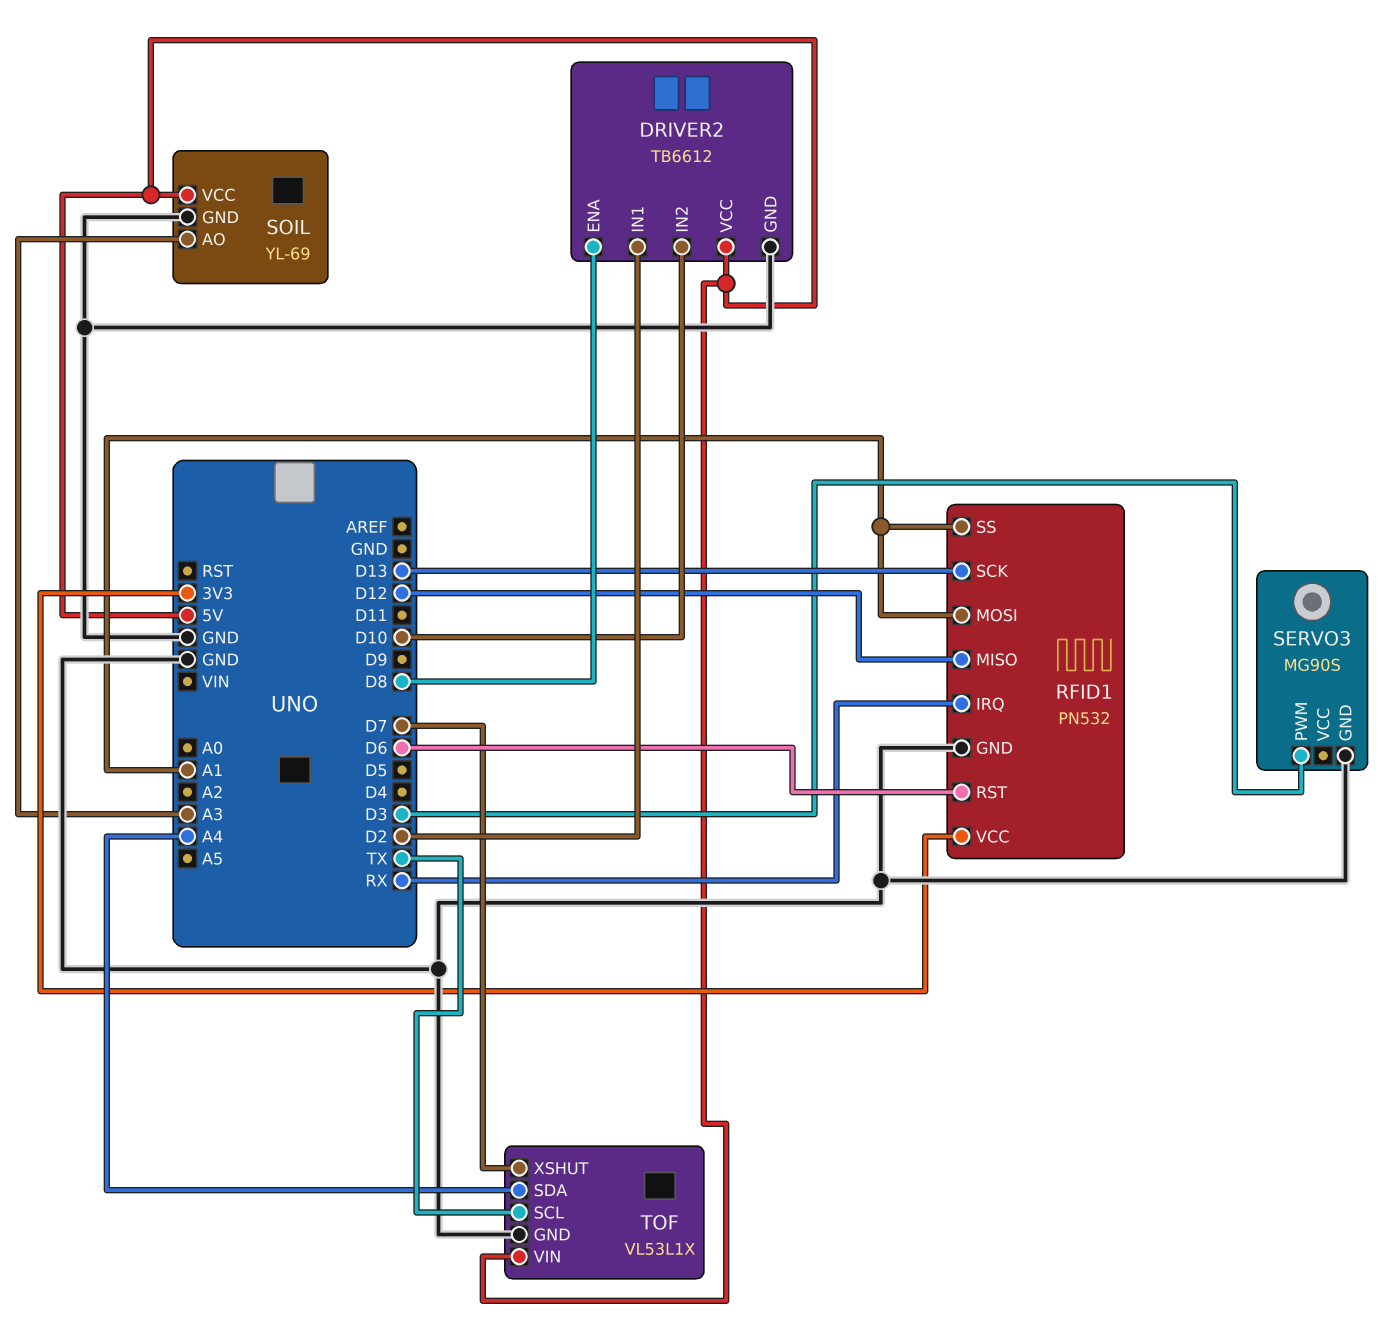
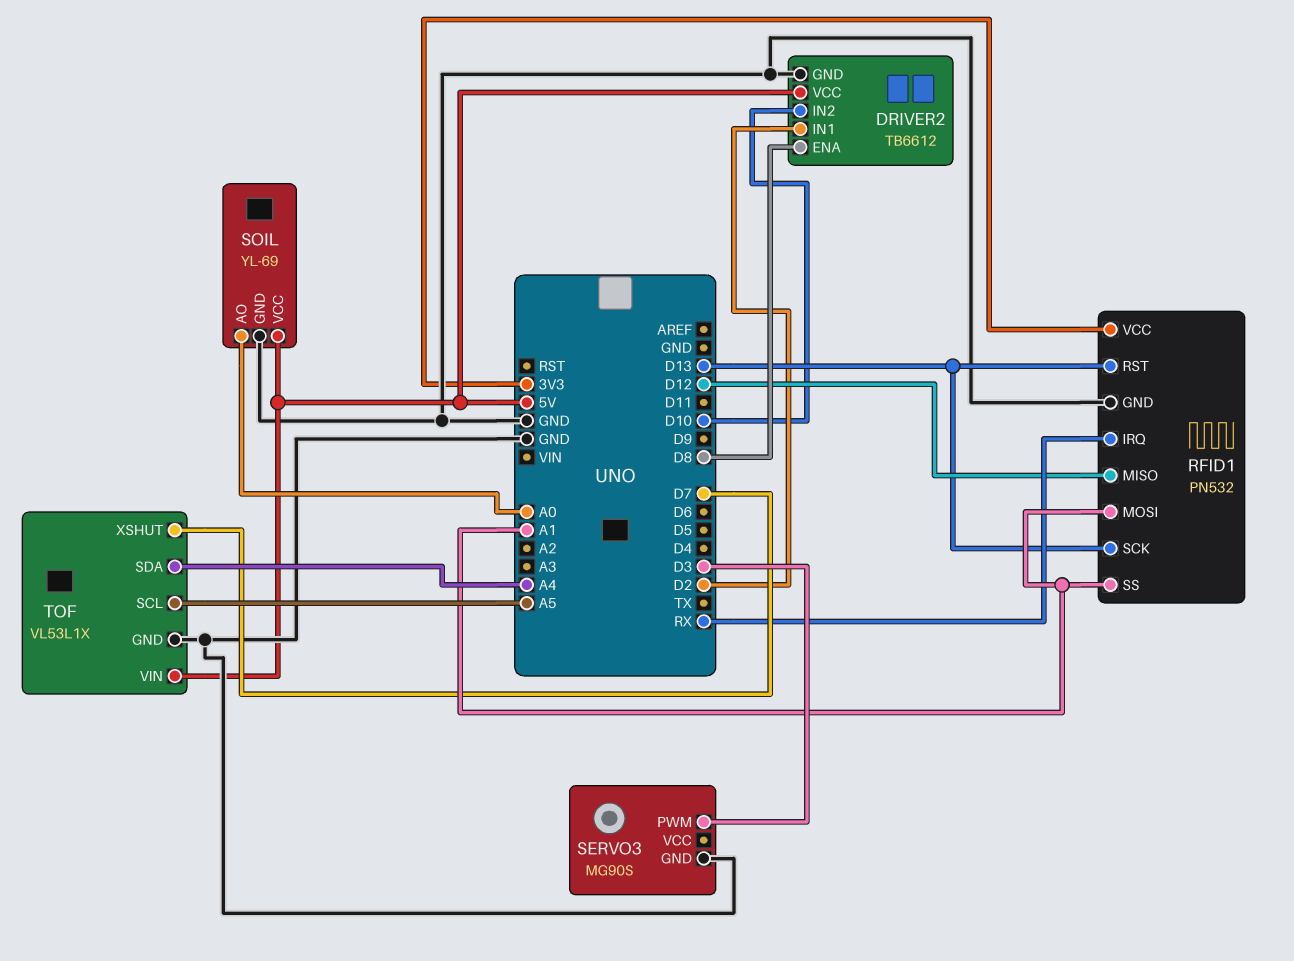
RFID1 pin RST: D6 -> D13
SOIL pin AO: A3 -> A0
TOF pin SCL: TX -> A5

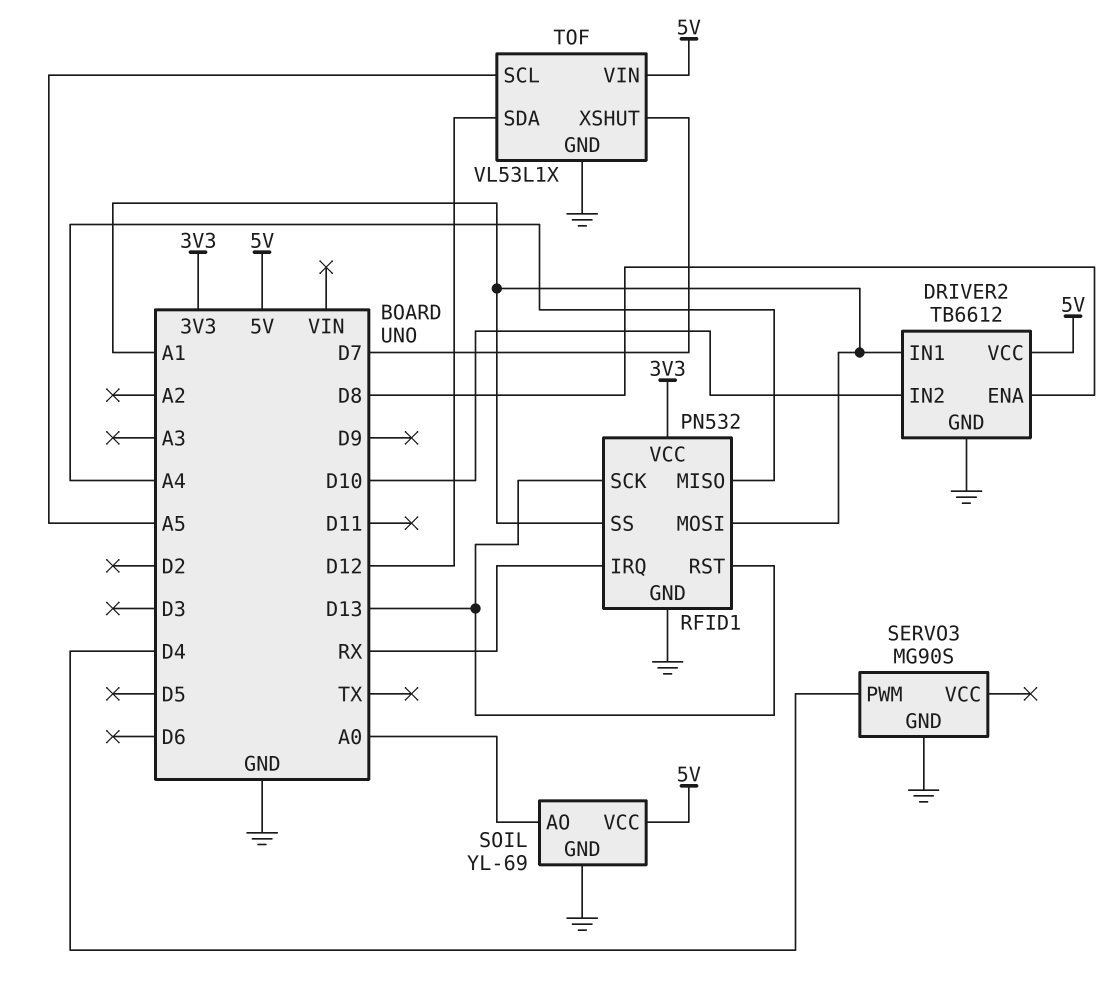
DRIVER2 pin IN1: D2 -> A1
RFID1 pin MISO: D12 -> A4
SERVO3 pin PWM: D3 -> D4
TOF pin SDA: A4 -> D12

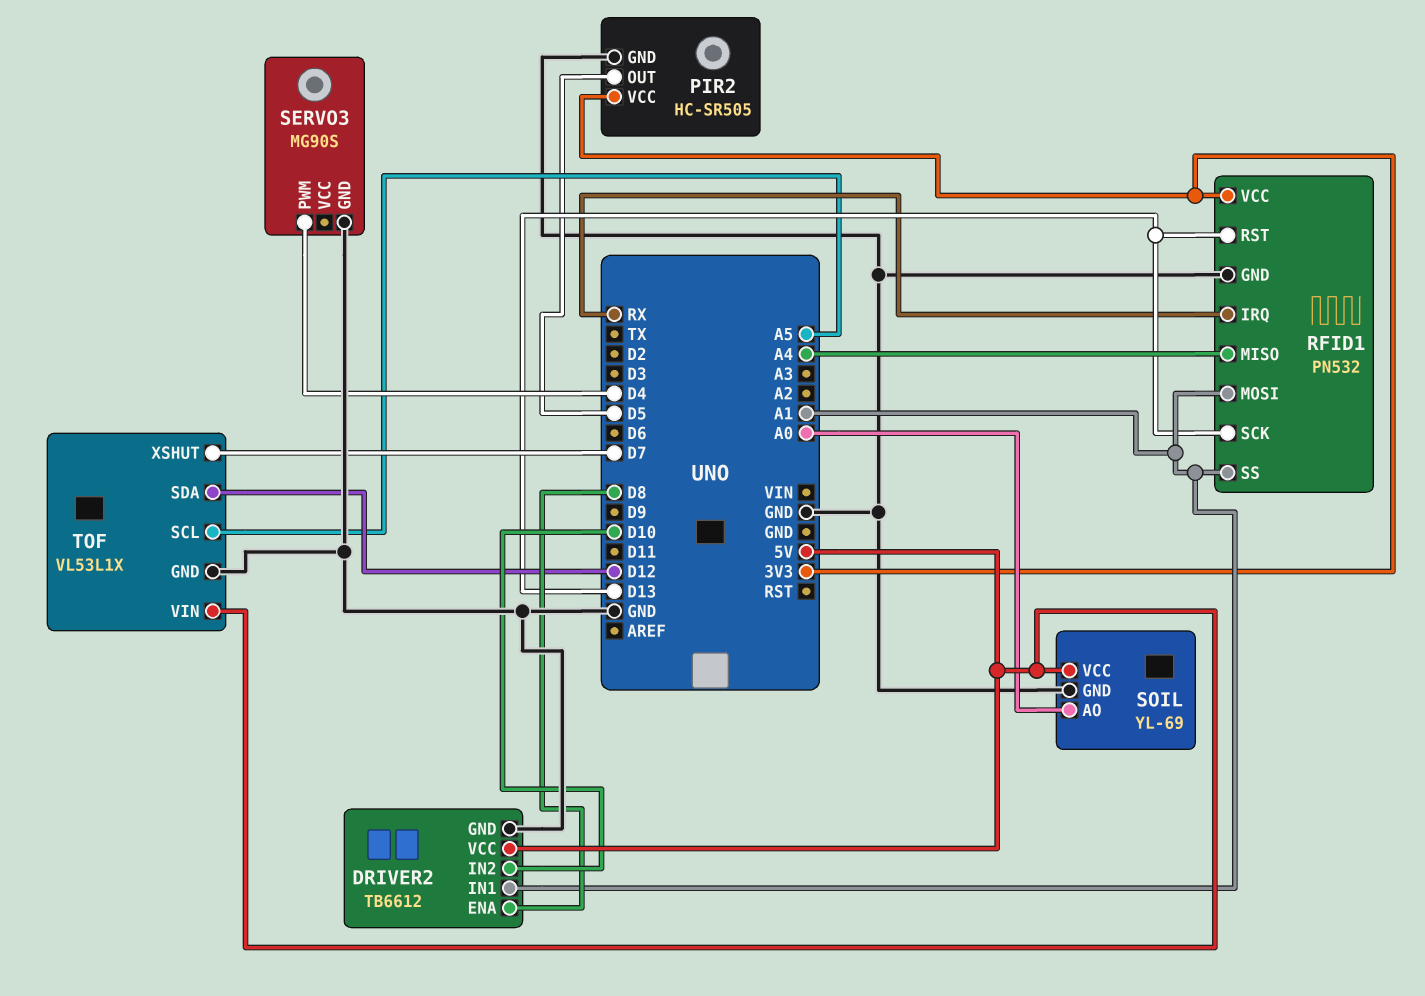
PIR2: none -> HC-SR505
PIR2 pin GND: none -> GND
PIR2 pin OUT: none -> D5
PIR2 pin VCC: none -> 3V3

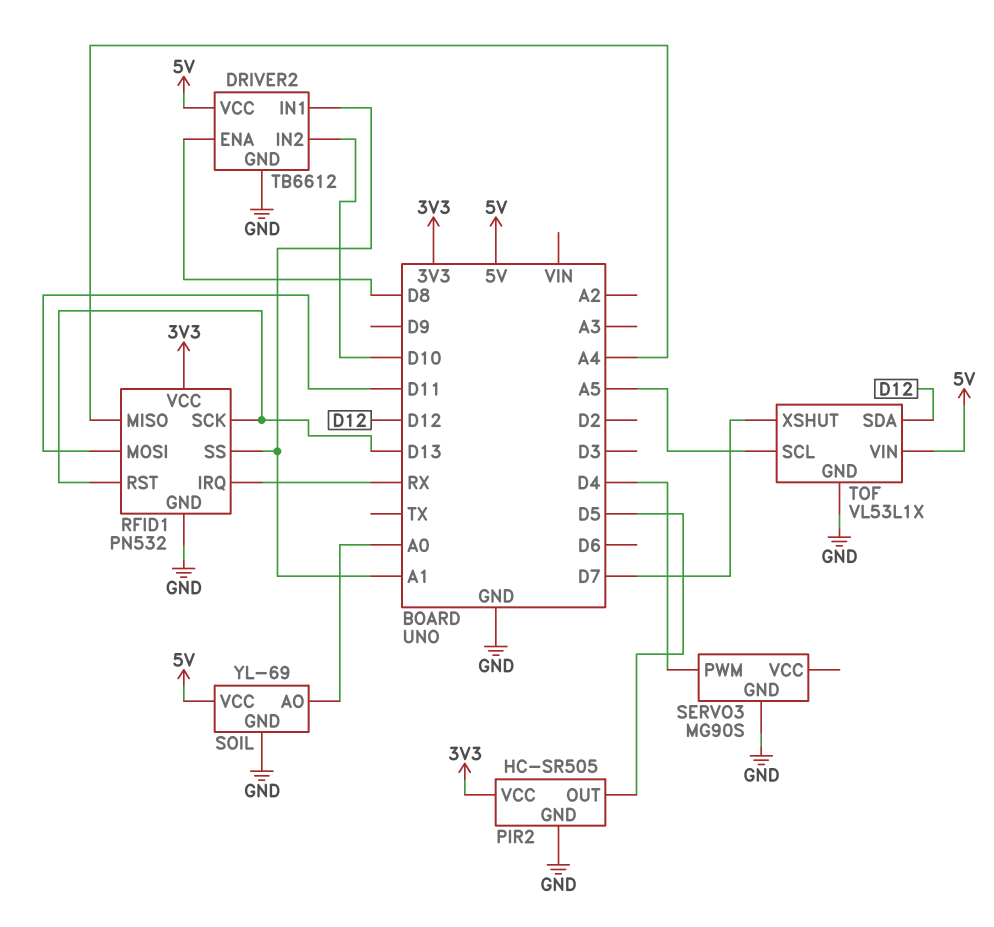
RFID1 pin MOSI: A1 -> D11

